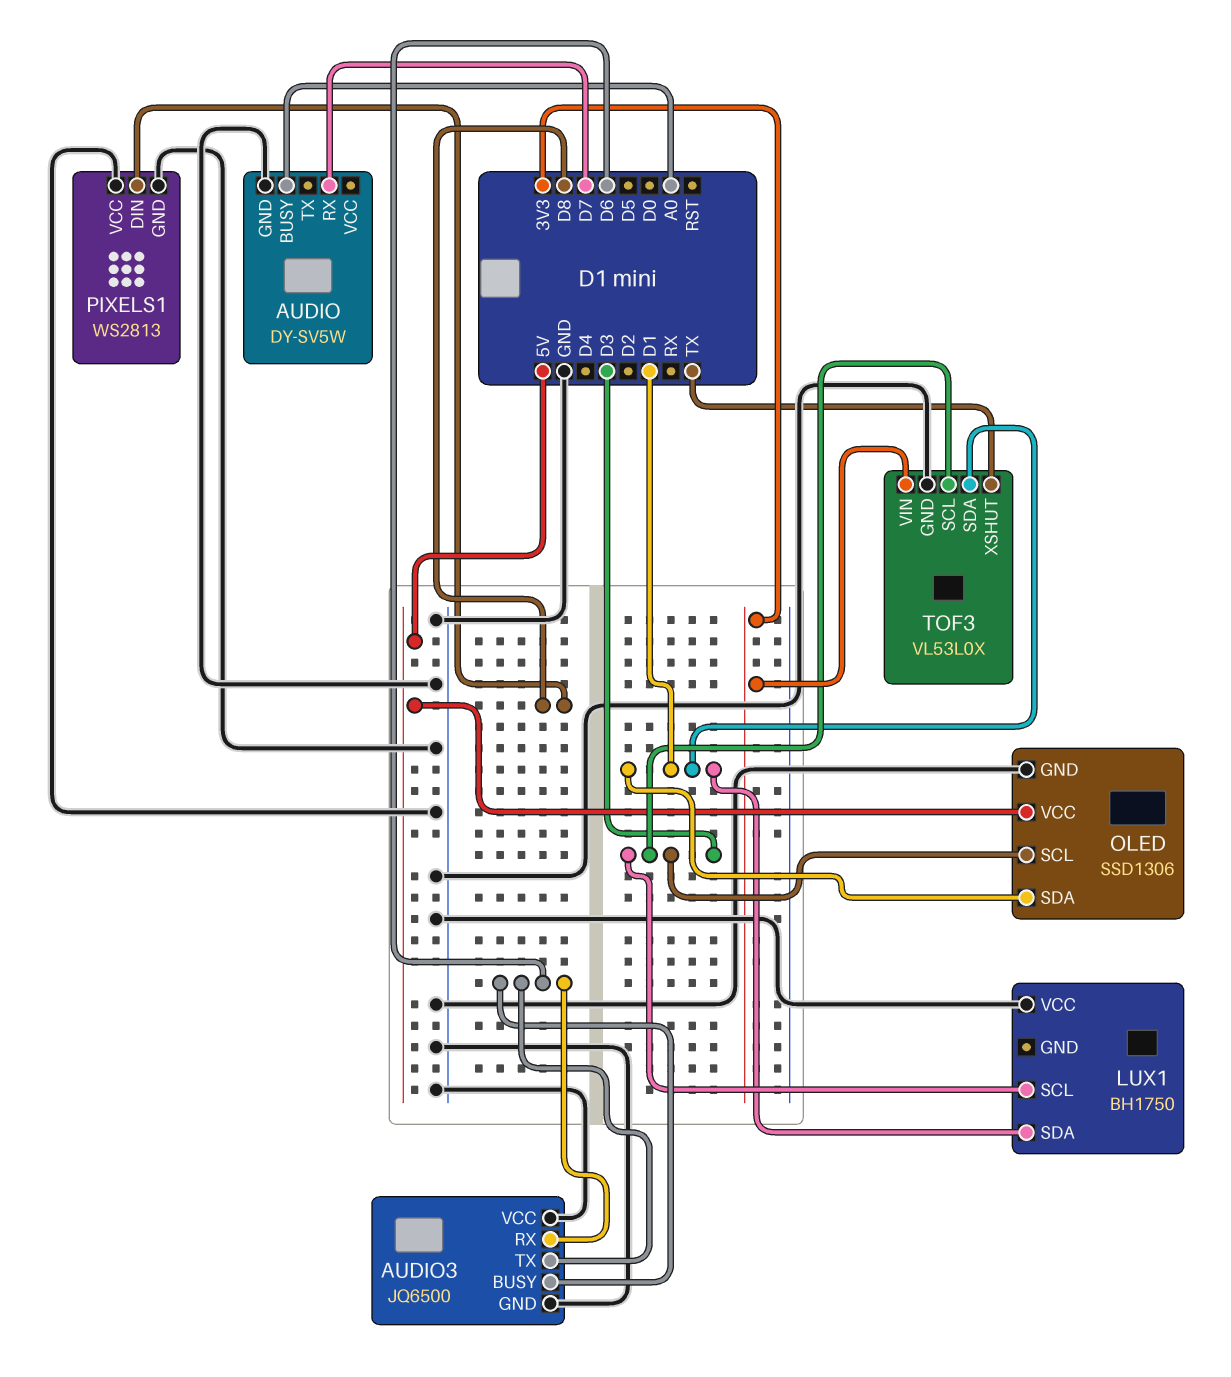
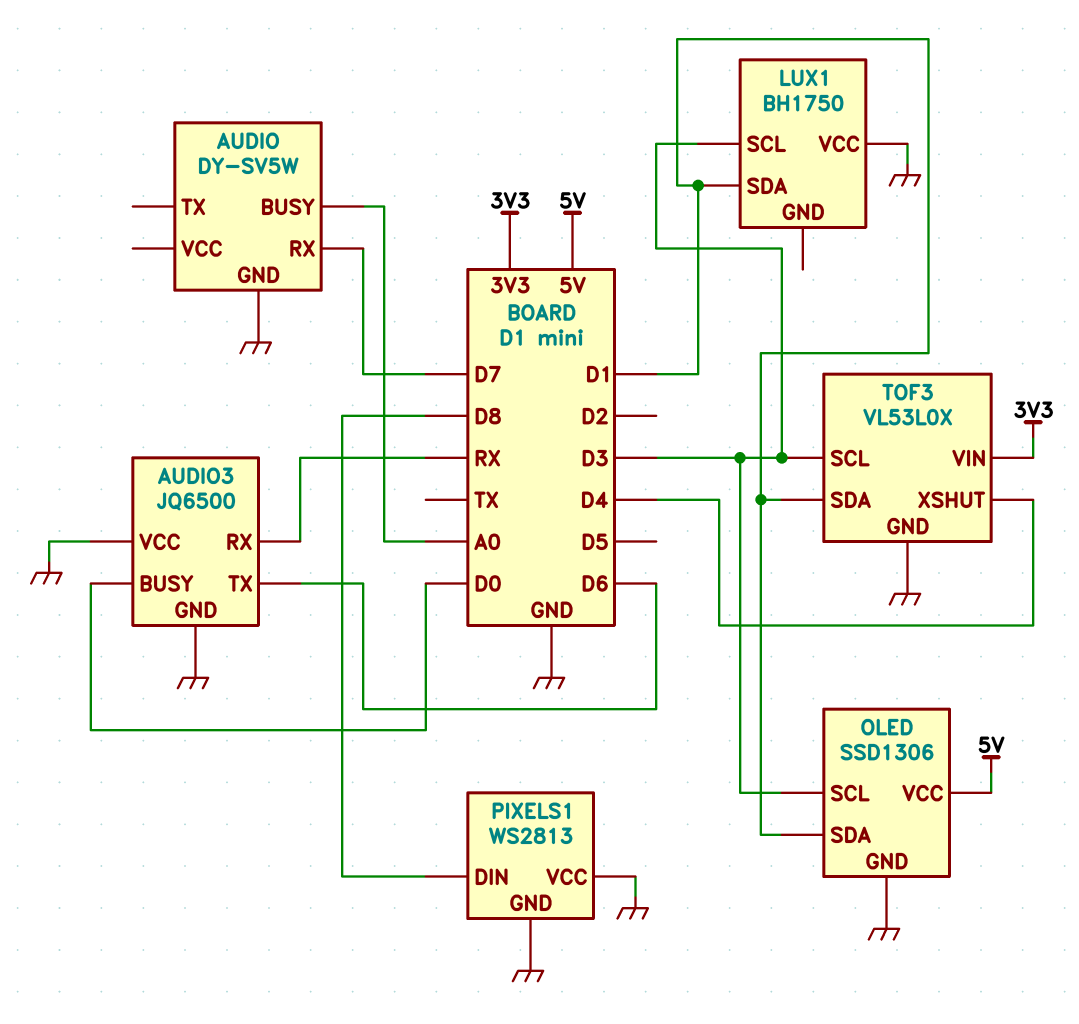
AUDIO3 pin BUSY: D6 -> D0
AUDIO3 pin RX: D6 -> RX
TOF3 pin XSHUT: TX -> D4

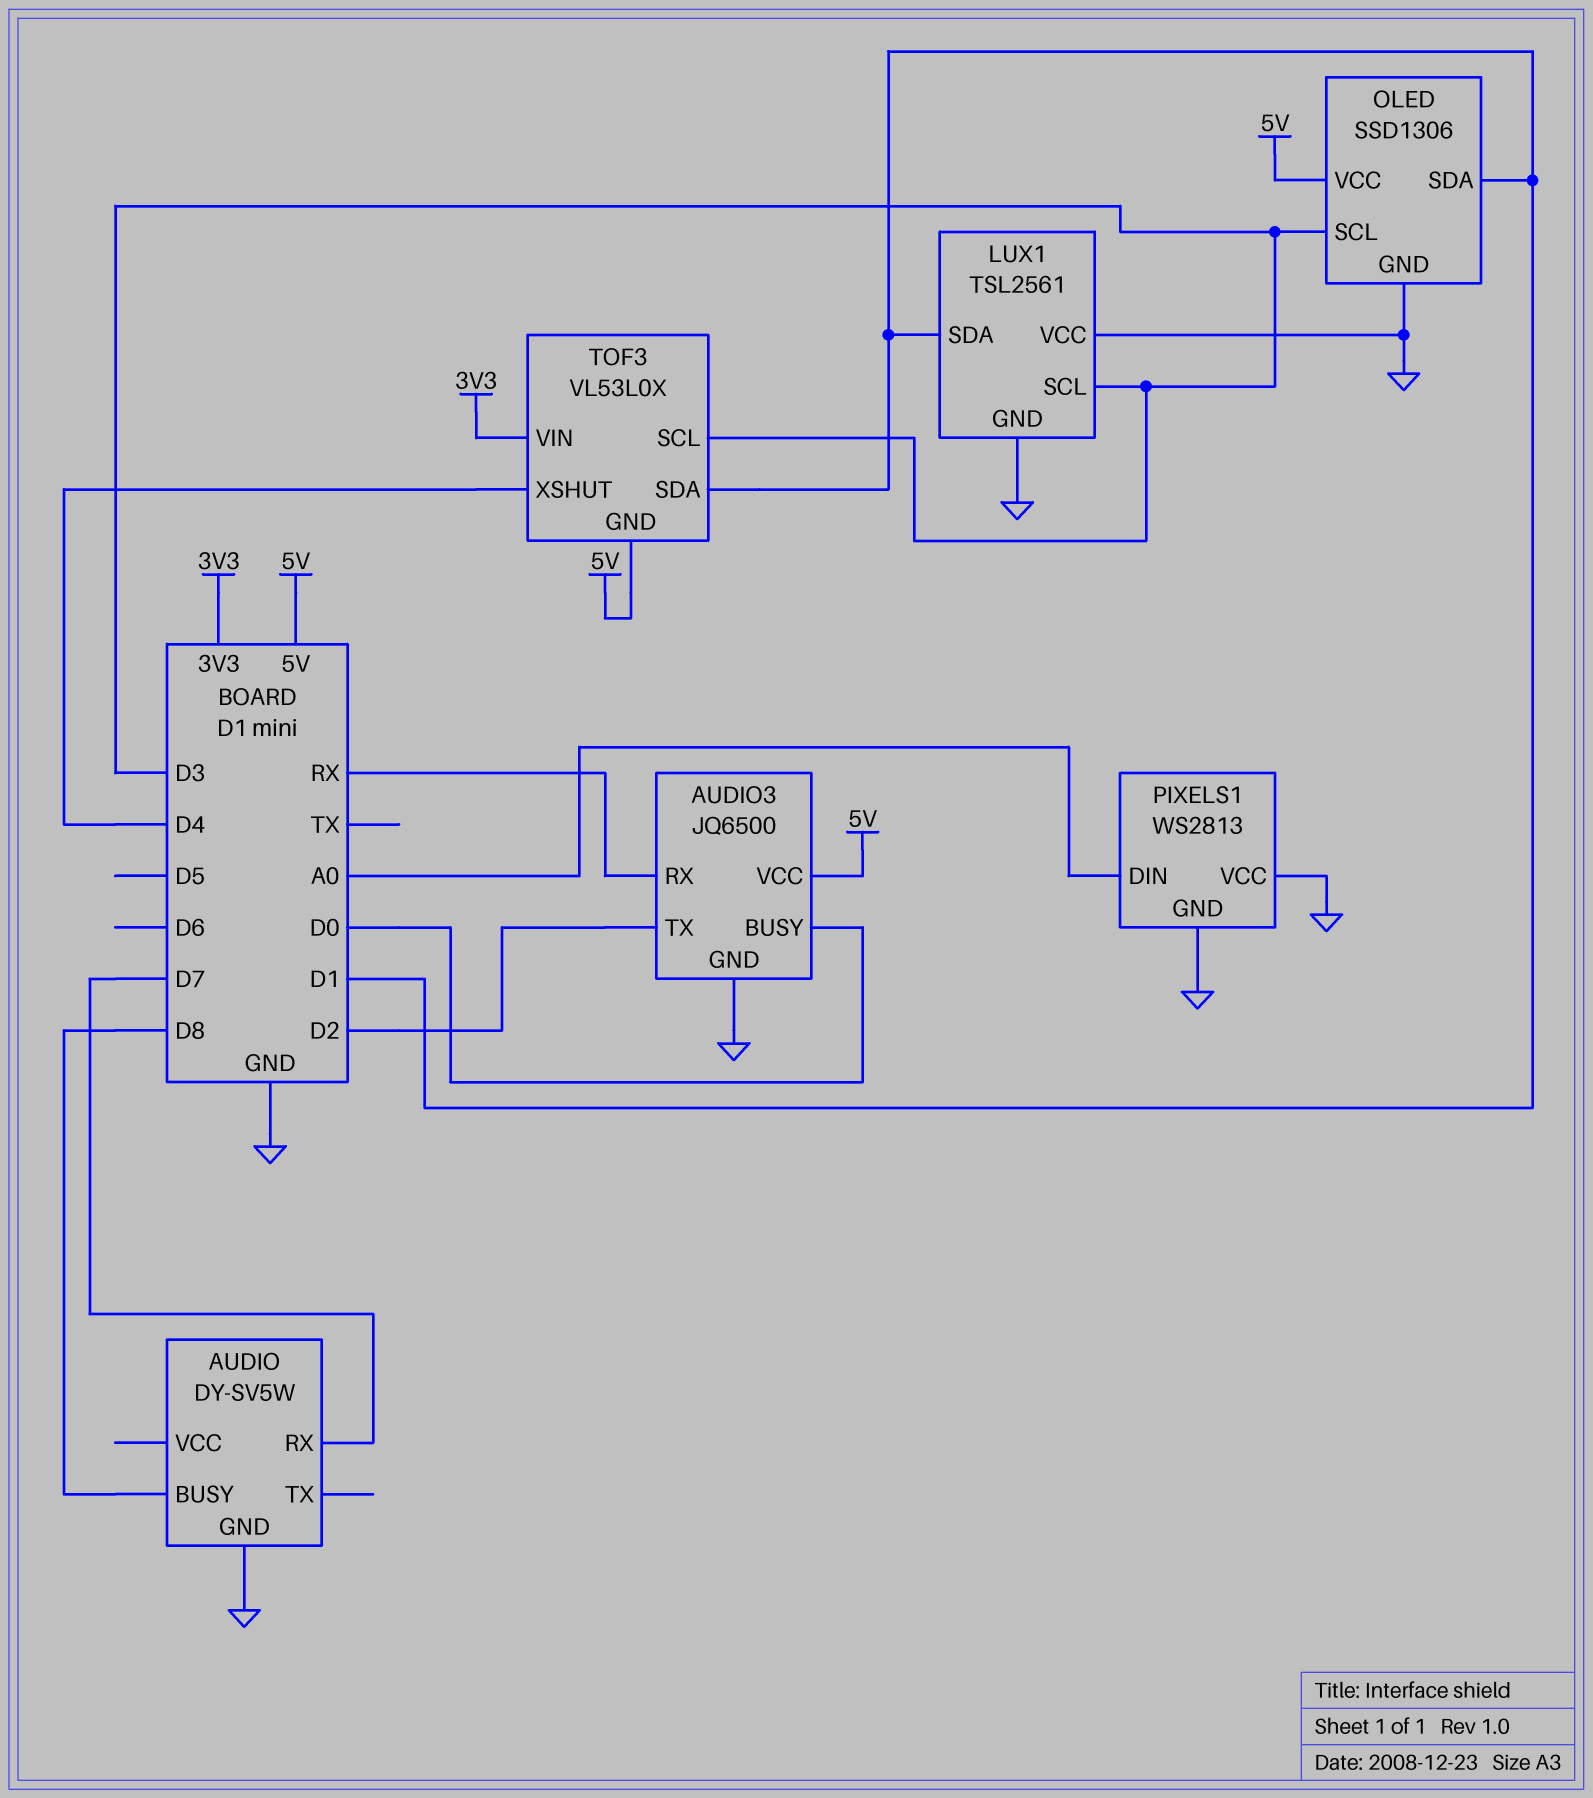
AUDIO pin BUSY: A0 -> D8
AUDIO3 pin TX: D6 -> D2
AUDIO3 pin VCC: GND -> 5V
LUX1: BH1750 -> TSL2561
LUX1 pin GND: none -> GND
PIXELS1 pin DIN: D8 -> A0
TOF3 pin GND: GND -> 5V

